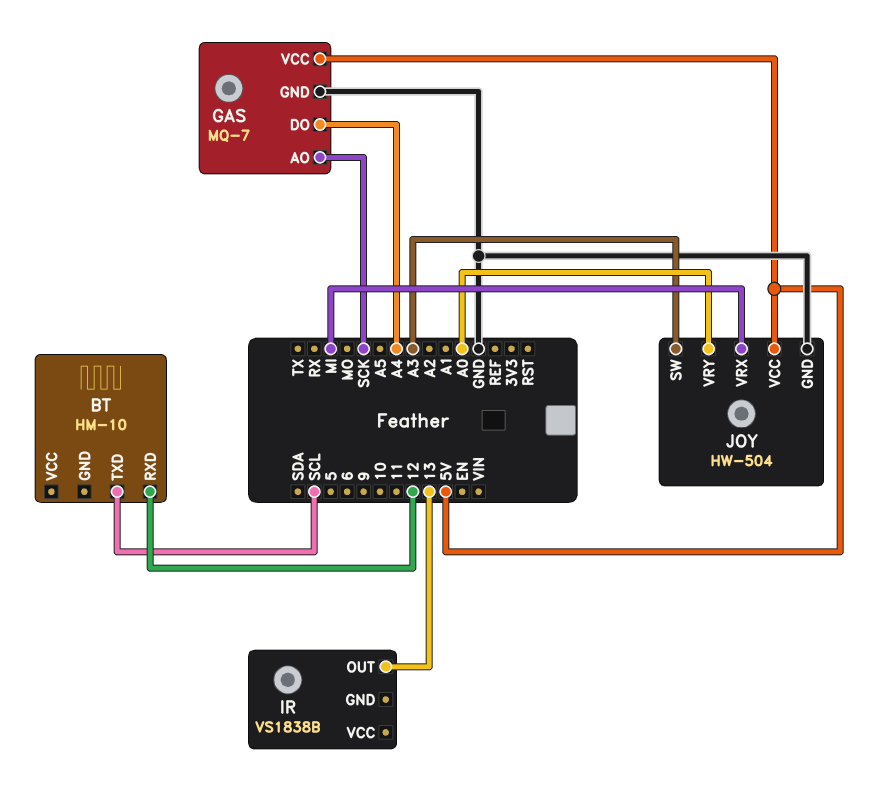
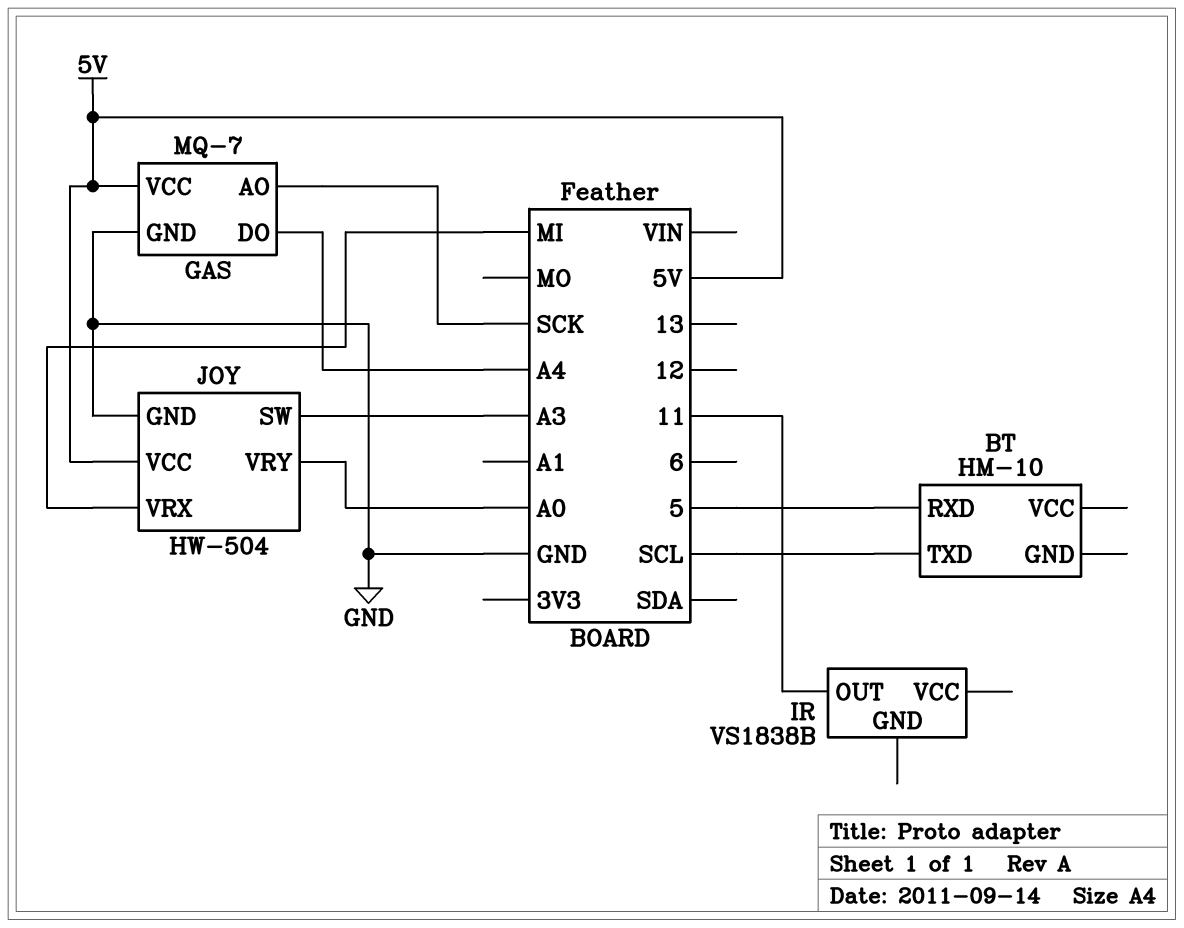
BT pin RXD: 12 -> 5
IR pin OUT: 13 -> 11

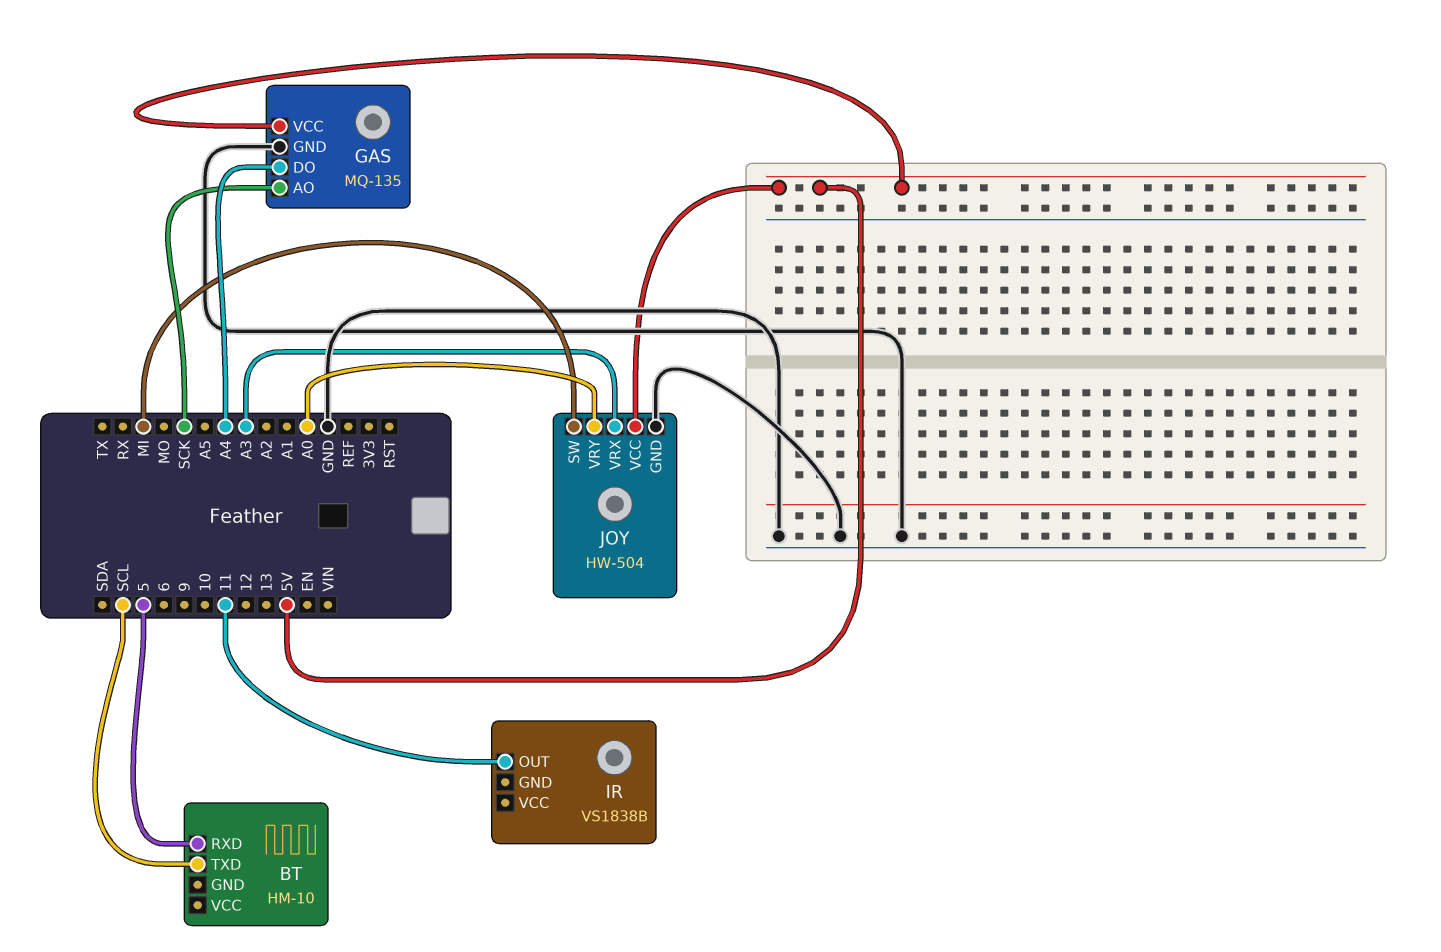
GAS: MQ-7 -> MQ-135
JOY pin SW: A3 -> MI
JOY pin VRX: MI -> A3

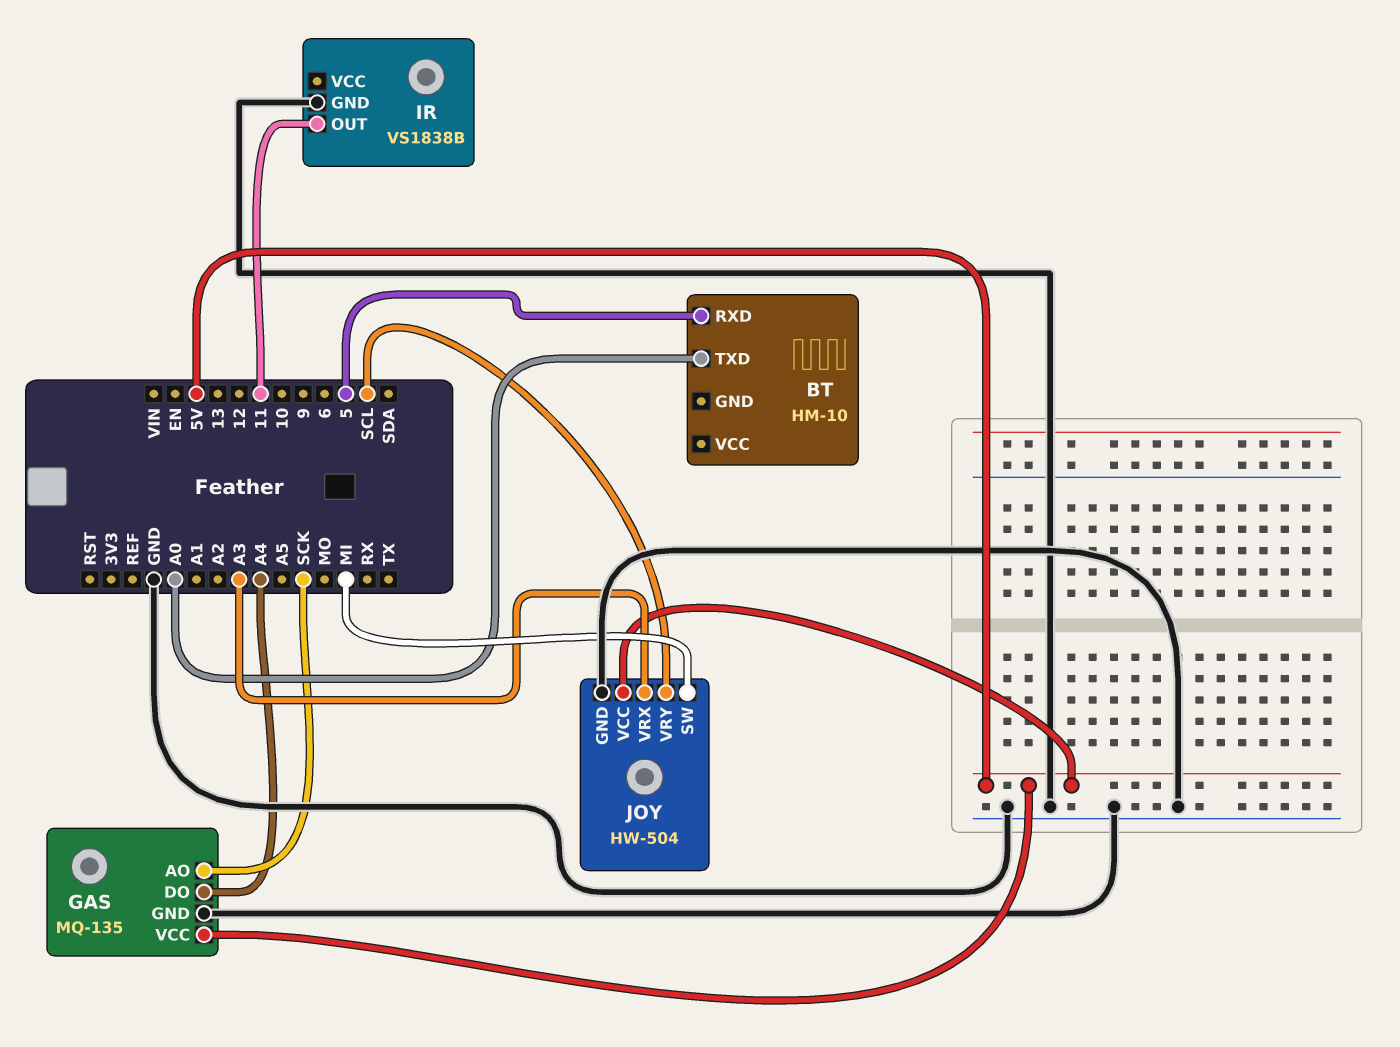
BT pin TXD: SCL -> A0
IR pin GND: none -> GND
JOY pin VRY: A0 -> SCL

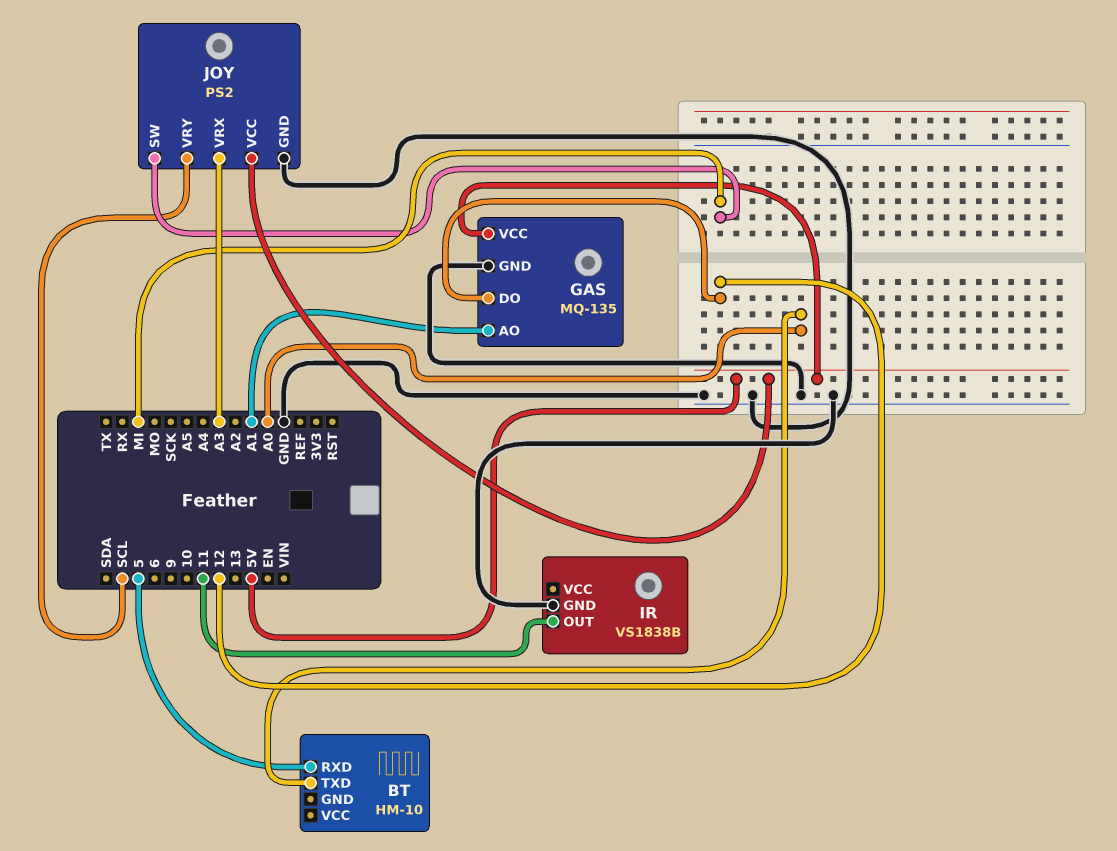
GAS pin AO: SCK -> A1
GAS pin DO: A4 -> 12
JOY: HW-504 -> PS2

